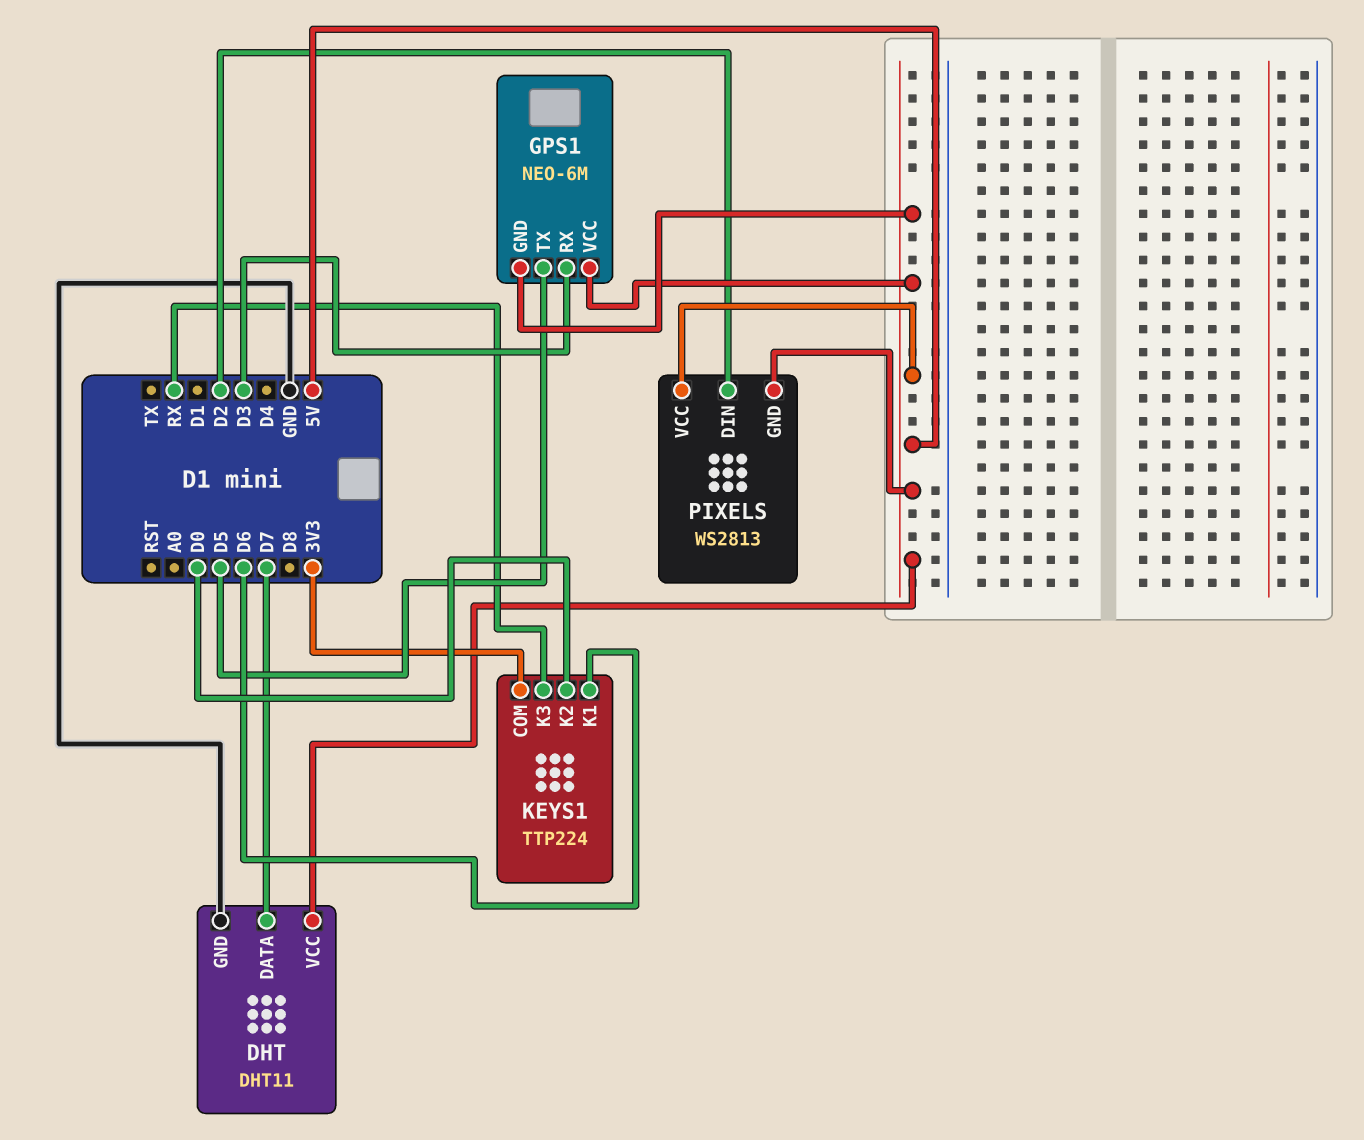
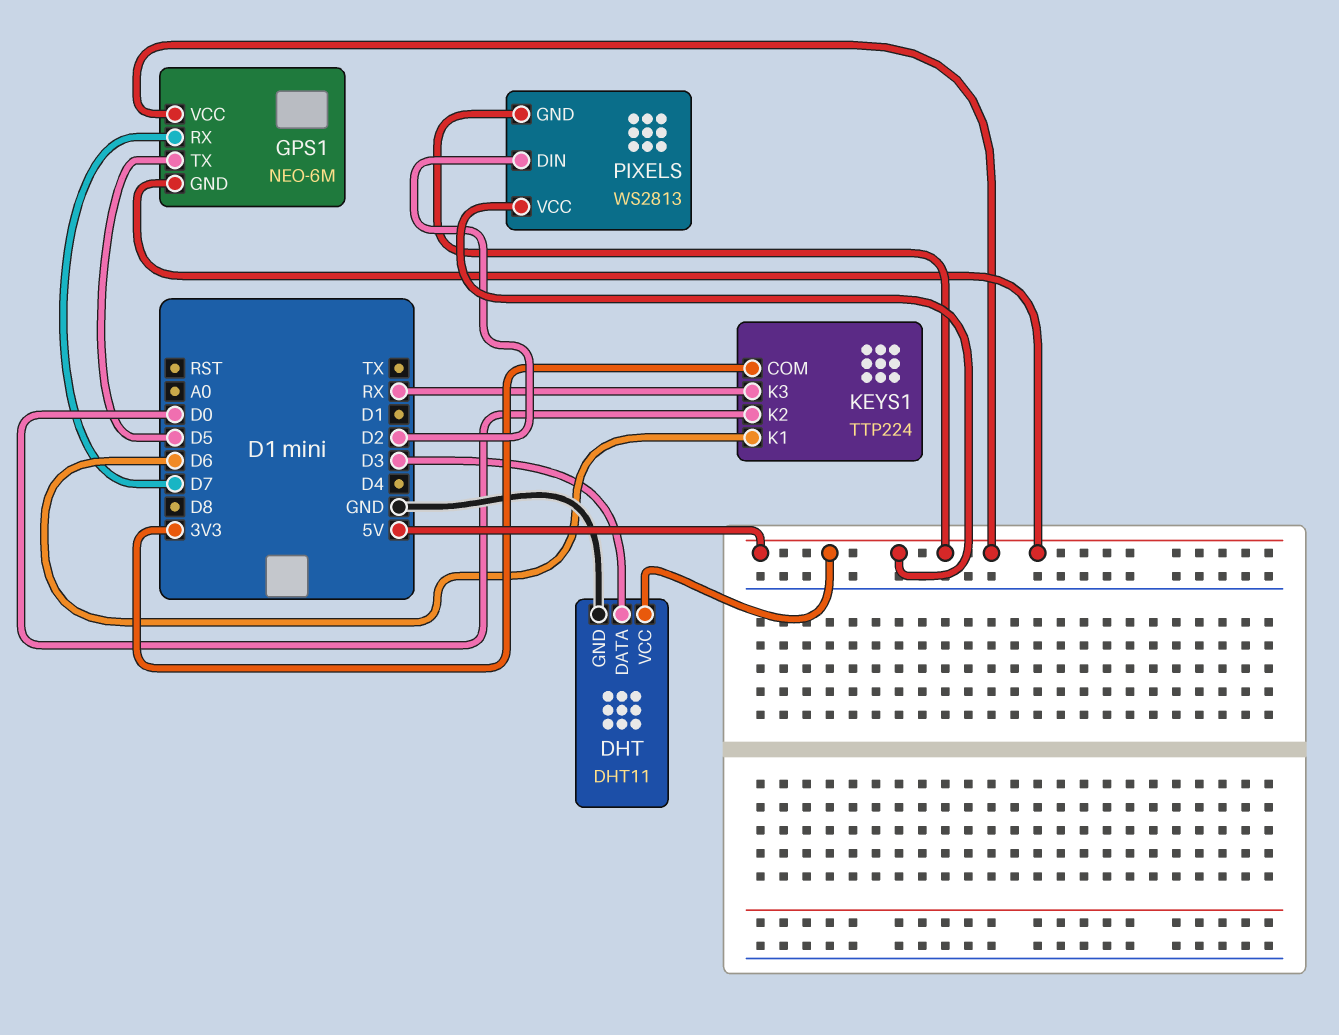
DHT pin DATA: D7 -> D3
GPS1 pin RX: D3 -> D7

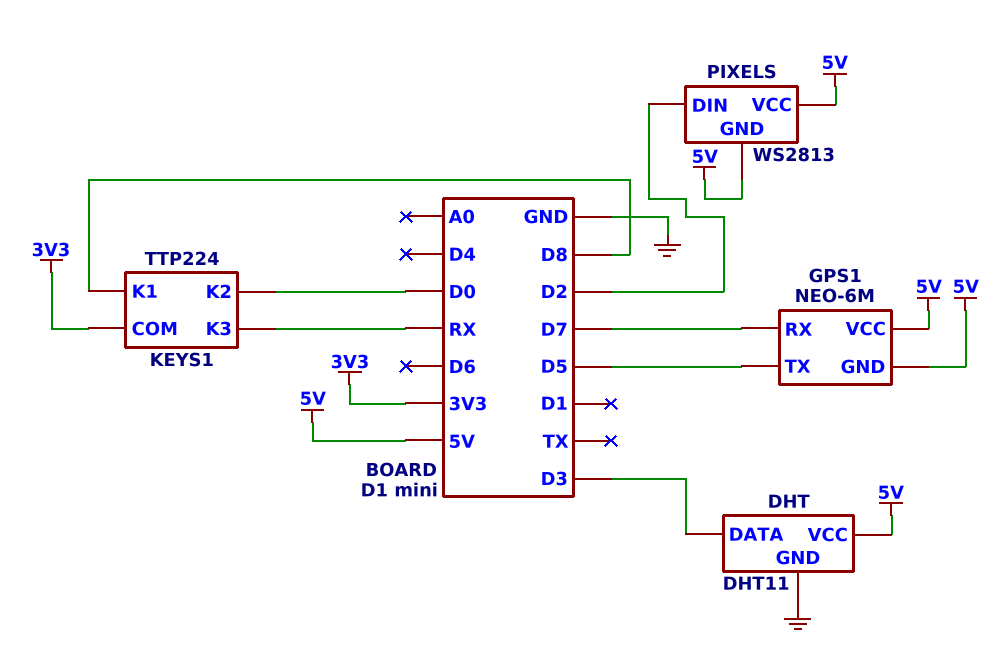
KEYS1 pin K1: D6 -> D8

